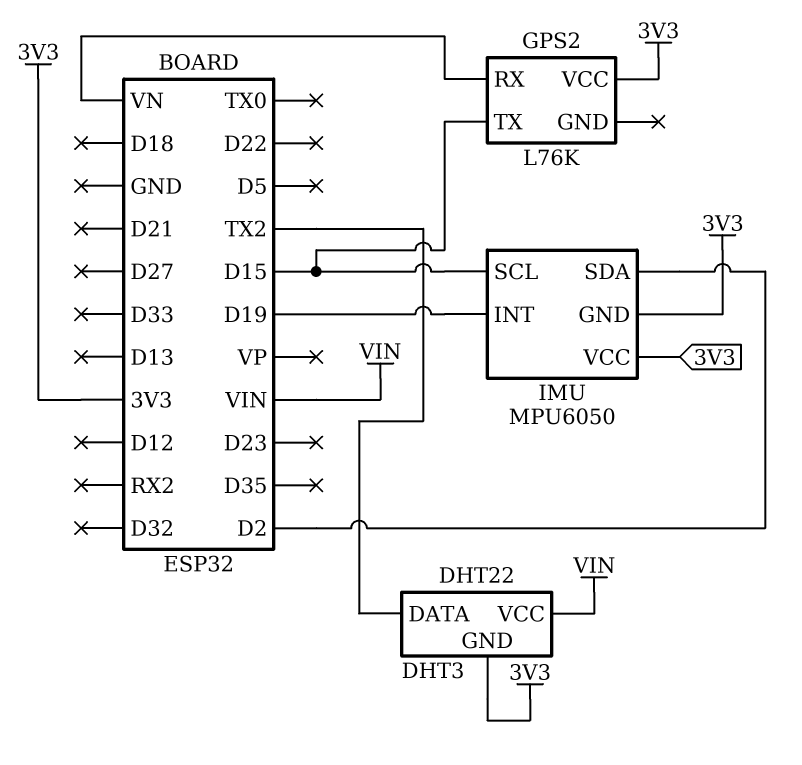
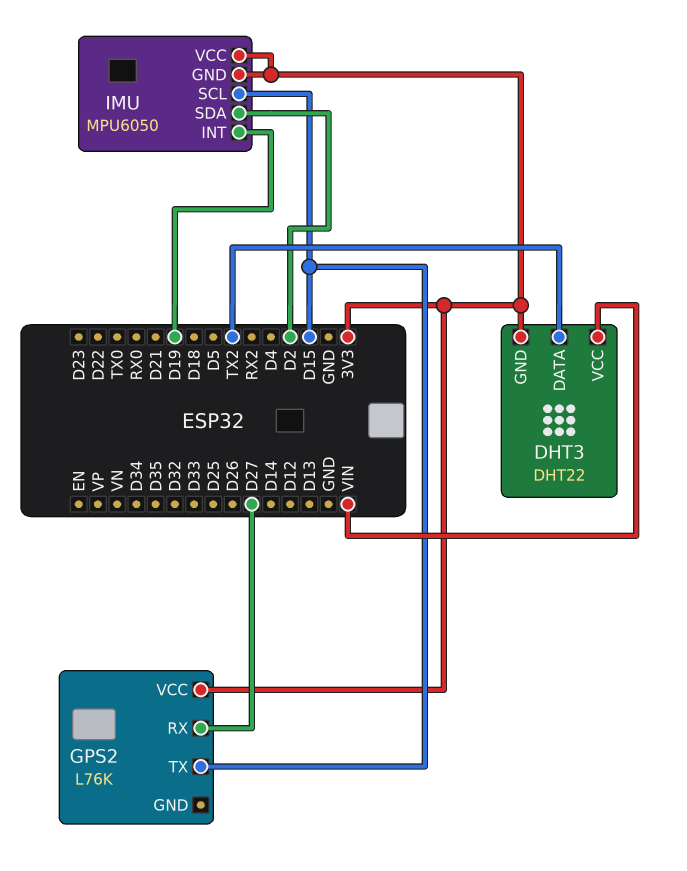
GPS2 pin RX: VN -> D27

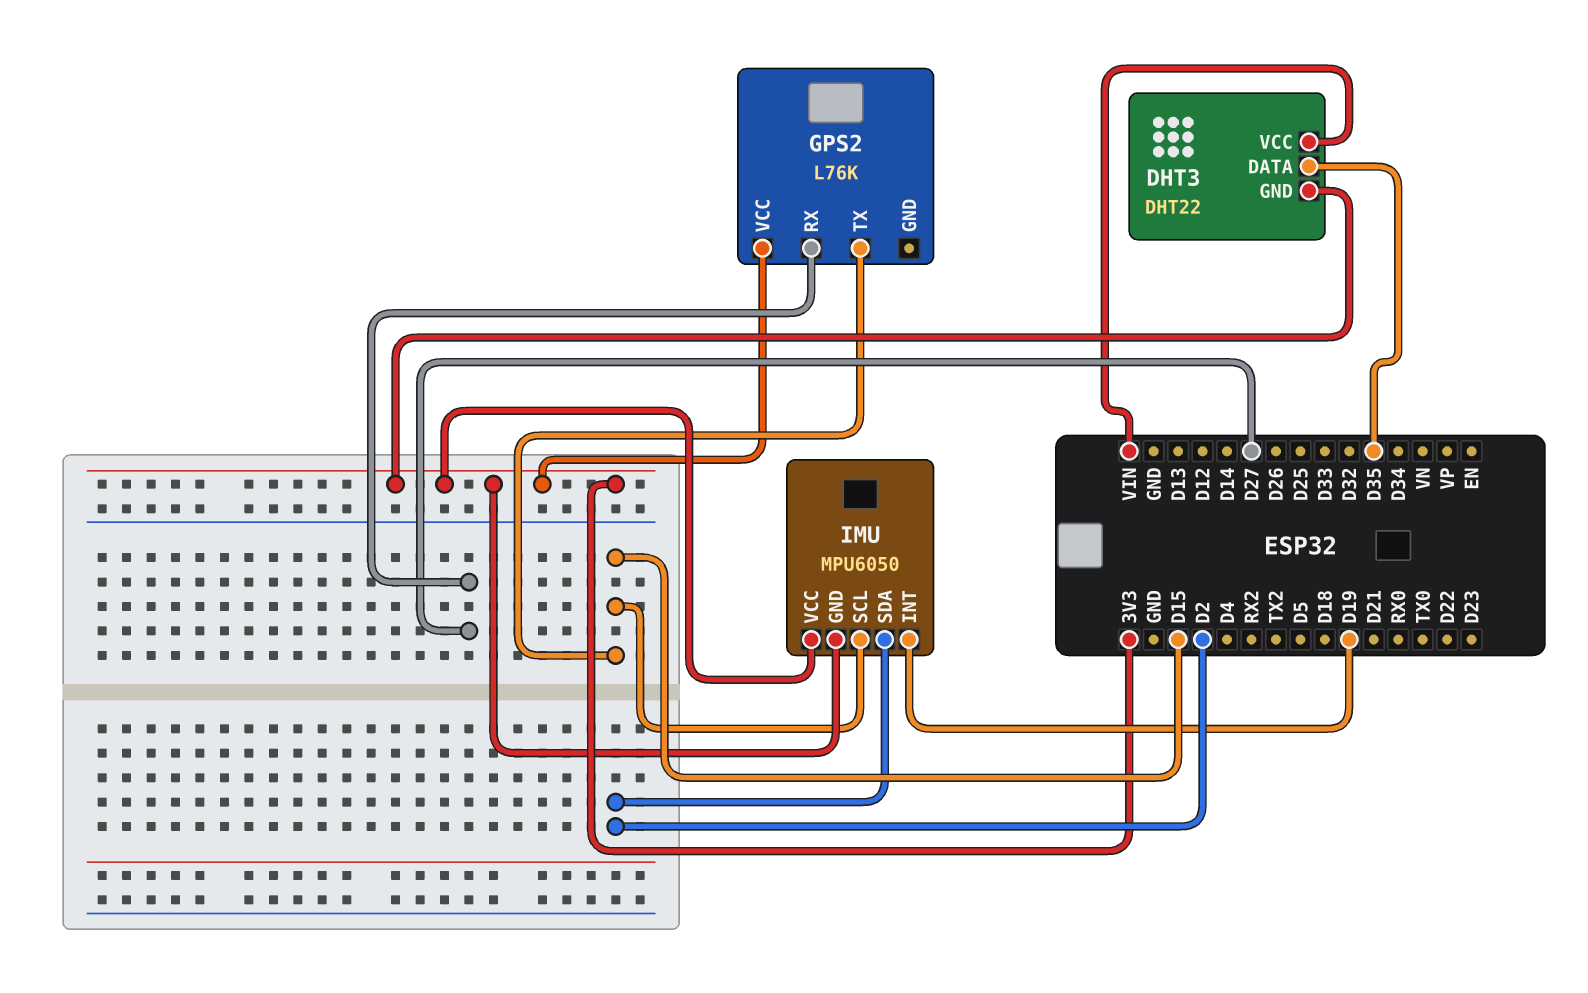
DHT3 pin DATA: TX2 -> D35

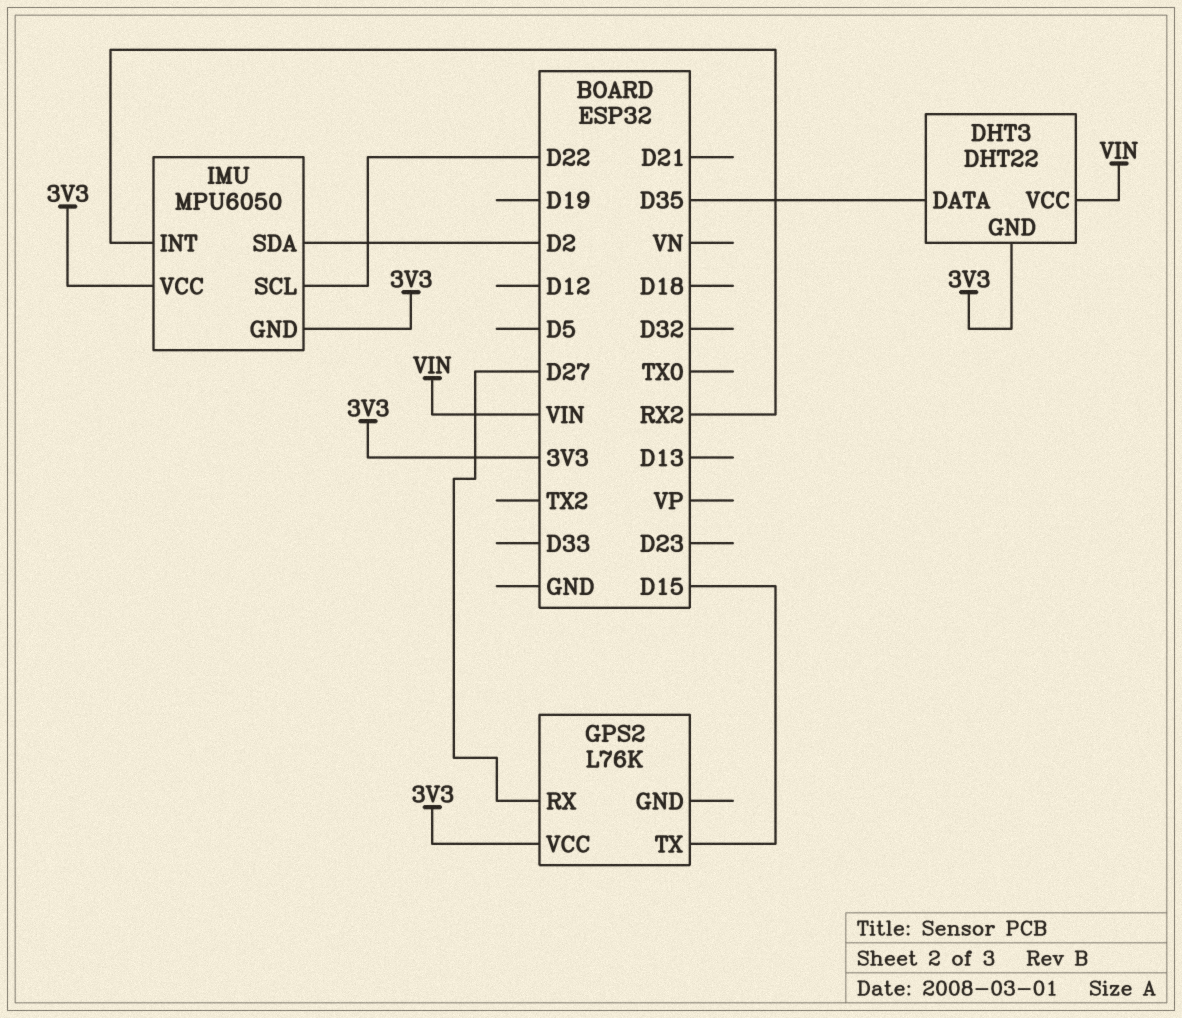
IMU pin INT: D19 -> RX2
IMU pin SCL: D15 -> D22

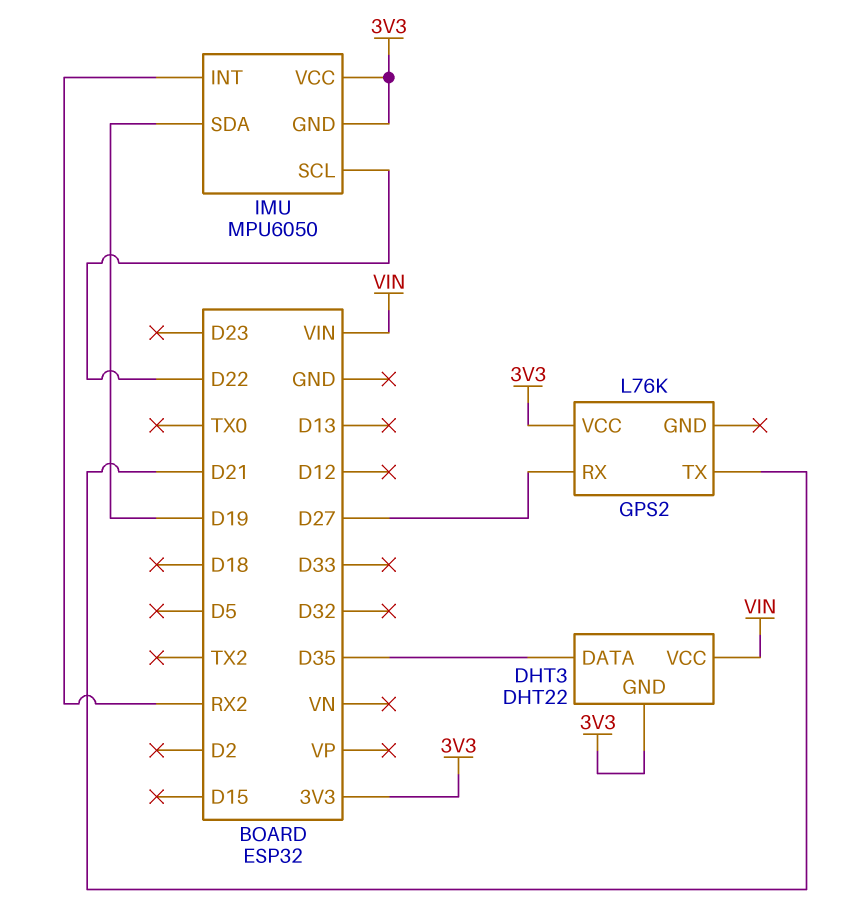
GPS2 pin TX: D15 -> D21
IMU pin SDA: D2 -> D19

